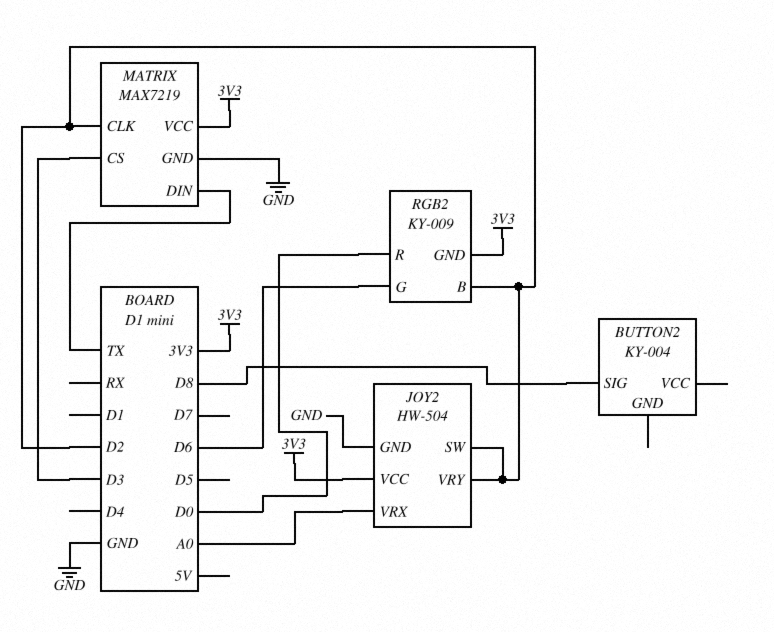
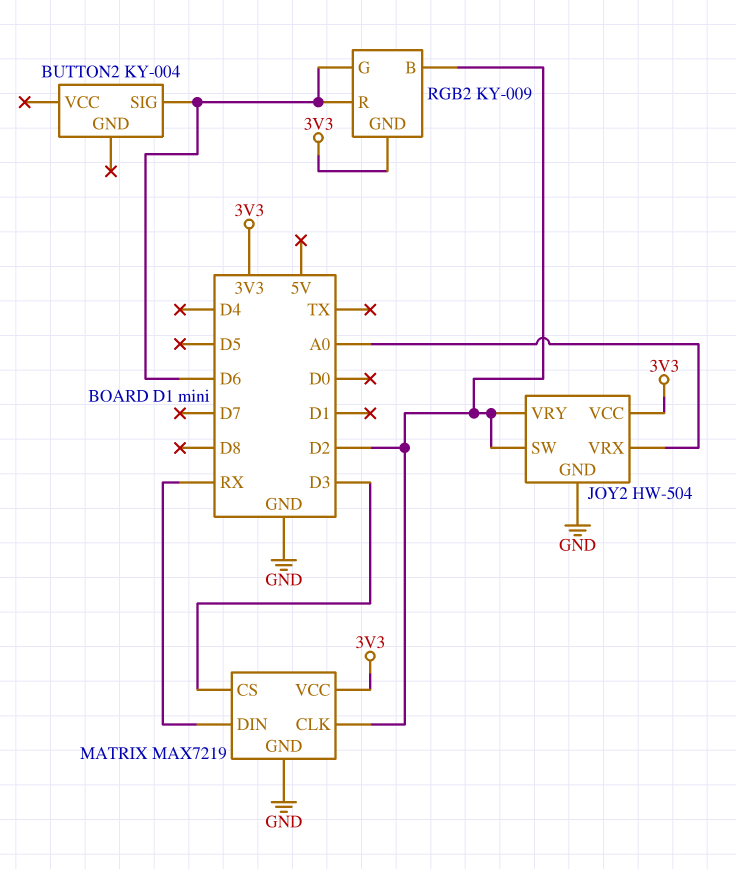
BUTTON2 pin SIG: D8 -> D6
MATRIX pin DIN: TX -> RX
RGB2 pin R: D0 -> D6

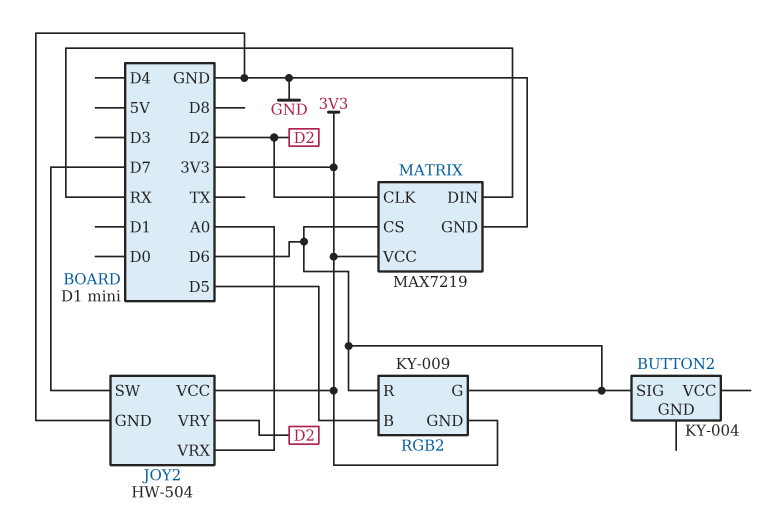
JOY2 pin SW: D2 -> D7
MATRIX pin CS: D3 -> D6
RGB2 pin B: D2 -> D5

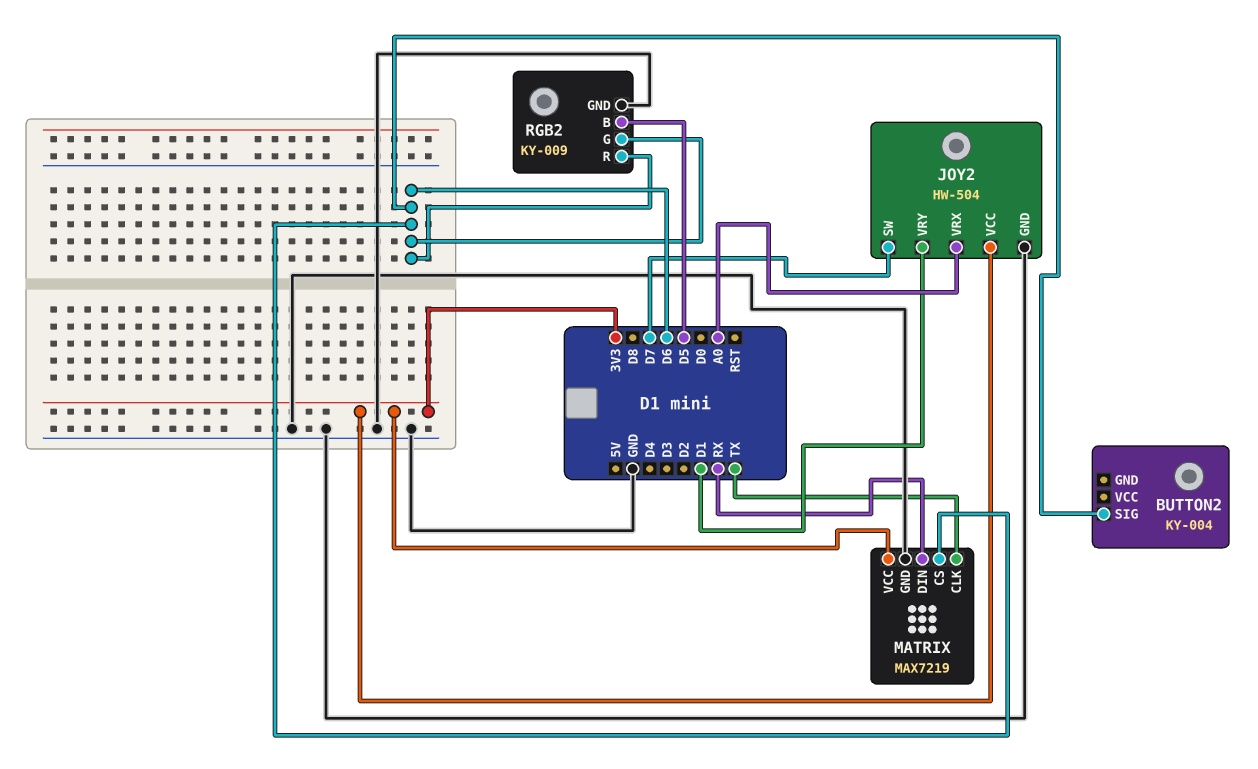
JOY2 pin VRY: D2 -> D1
MATRIX pin CLK: D2 -> TX
RGB2 pin GND: 3V3 -> GND

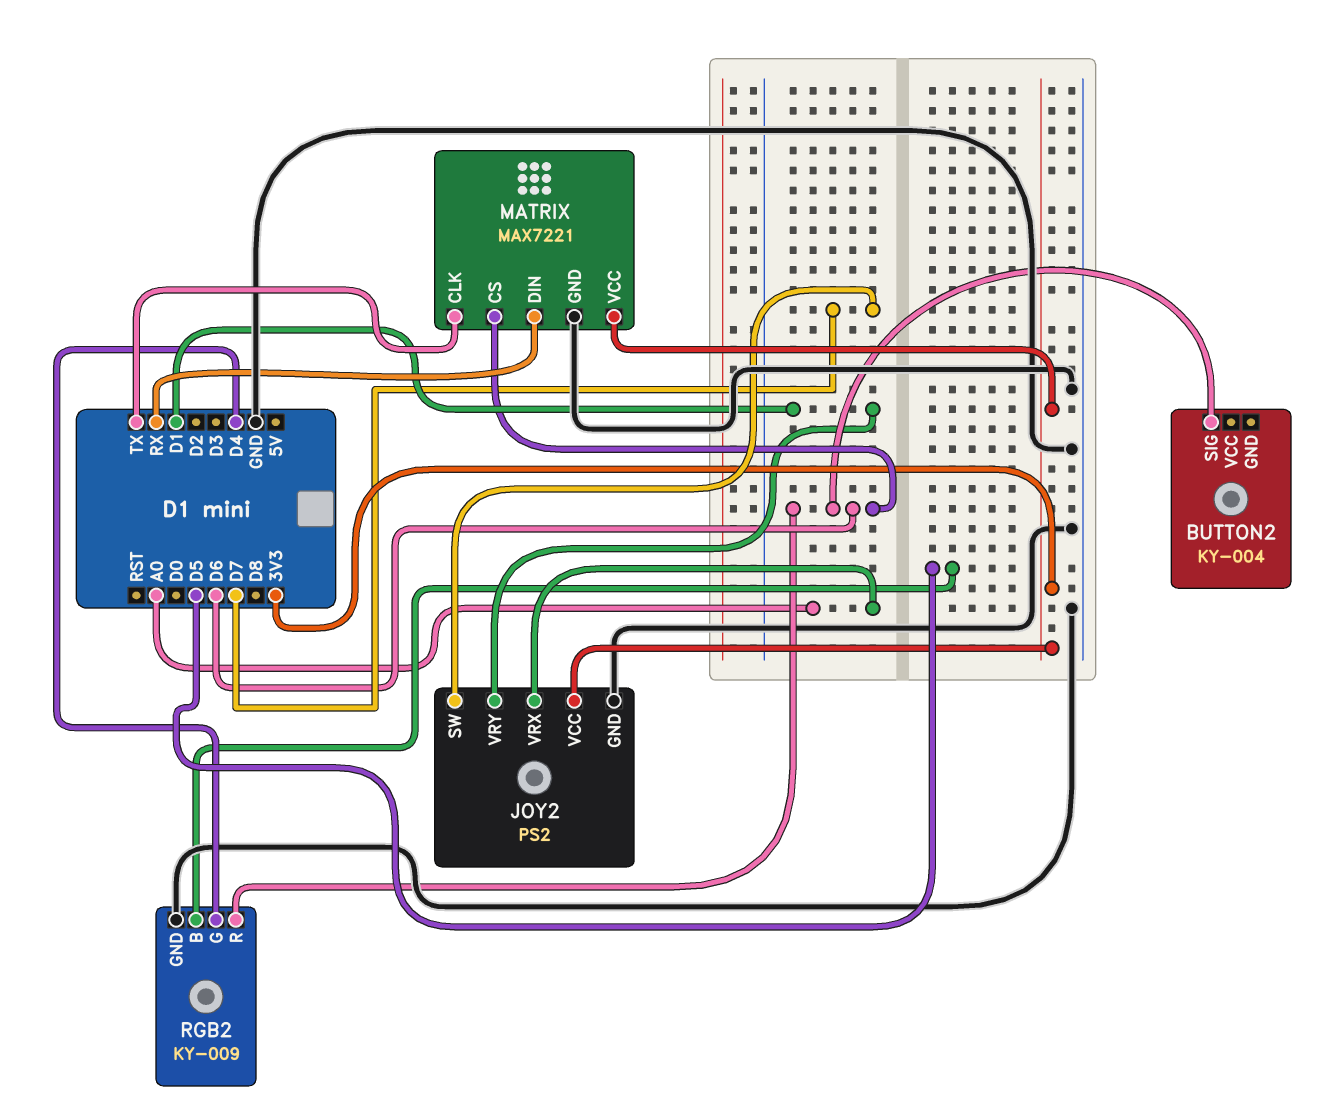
JOY2: HW-504 -> PS2
MATRIX: MAX7219 -> MAX7221
RGB2 pin G: D6 -> D4

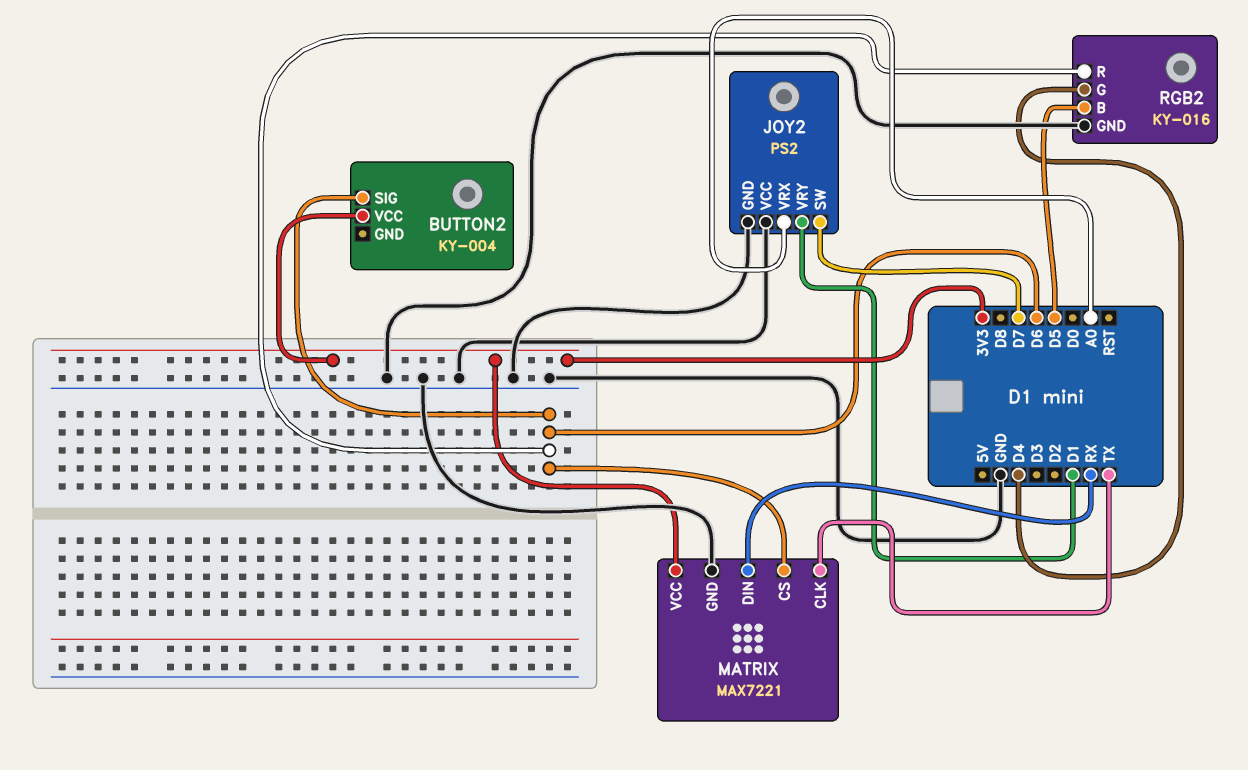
BUTTON2 pin VCC: none -> 3V3
JOY2 pin VCC: 3V3 -> GND
RGB2: KY-009 -> KY-016

